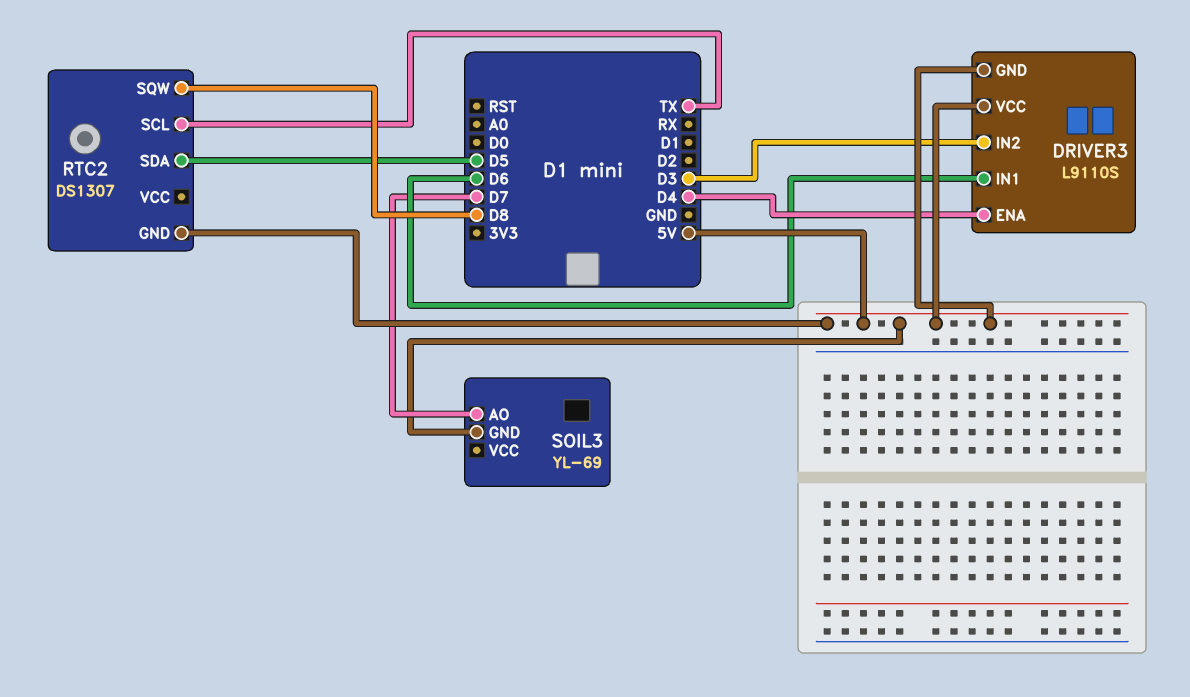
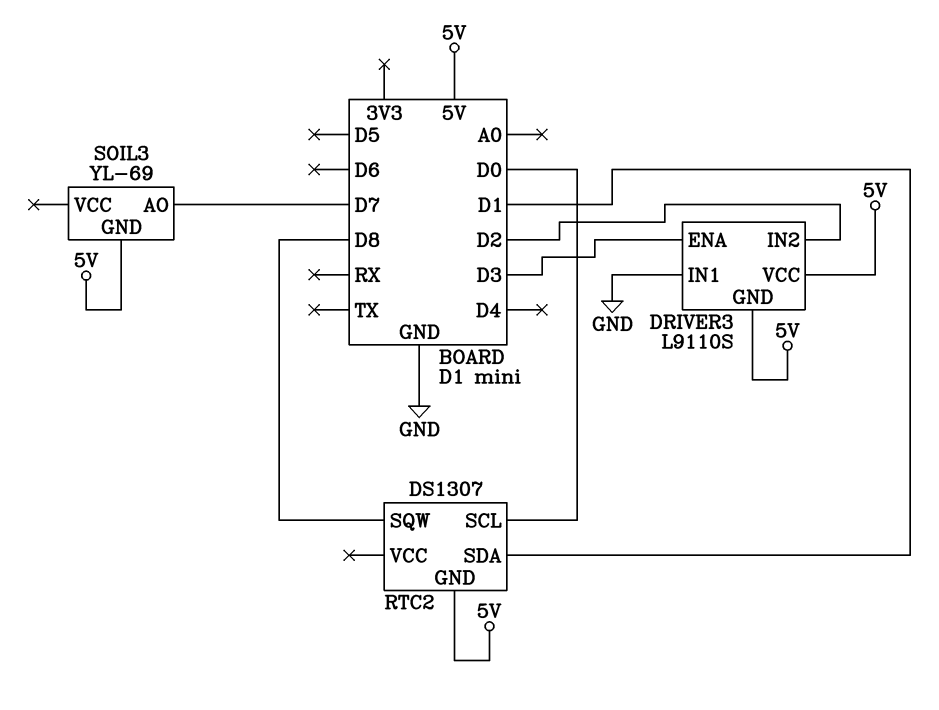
DRIVER3 pin ENA: D4 -> D3
DRIVER3 pin IN1: D6 -> GND
DRIVER3 pin IN2: D3 -> D2
RTC2 pin SCL: TX -> D0
RTC2 pin SDA: D5 -> D1

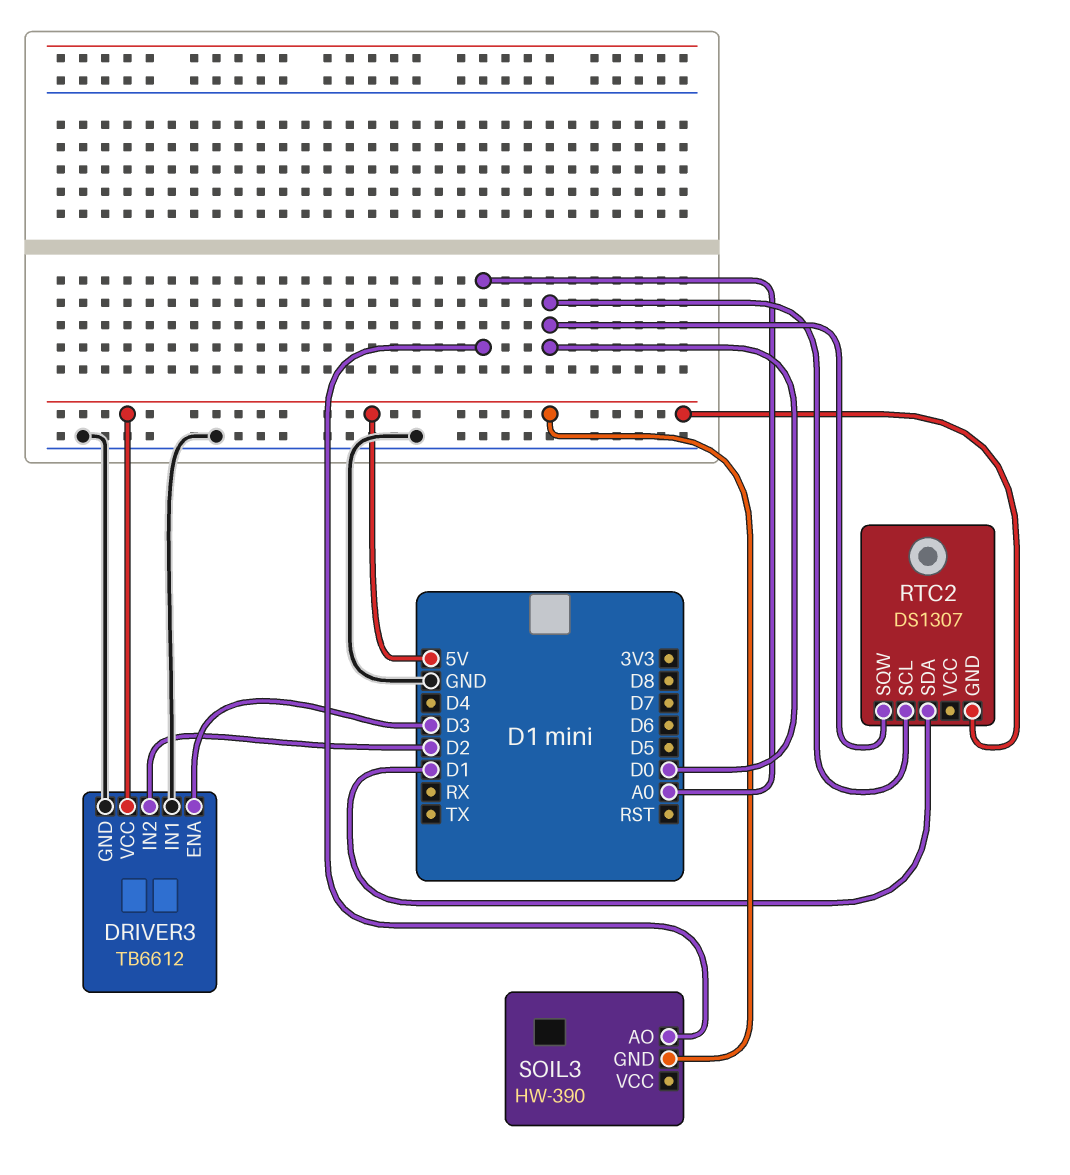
DRIVER3: L9110S -> TB6612
DRIVER3 pin GND: 5V -> GND
RTC2 pin SQW: D8 -> D0
SOIL3: YL-69 -> HW-390
SOIL3 pin AO: D7 -> A0

